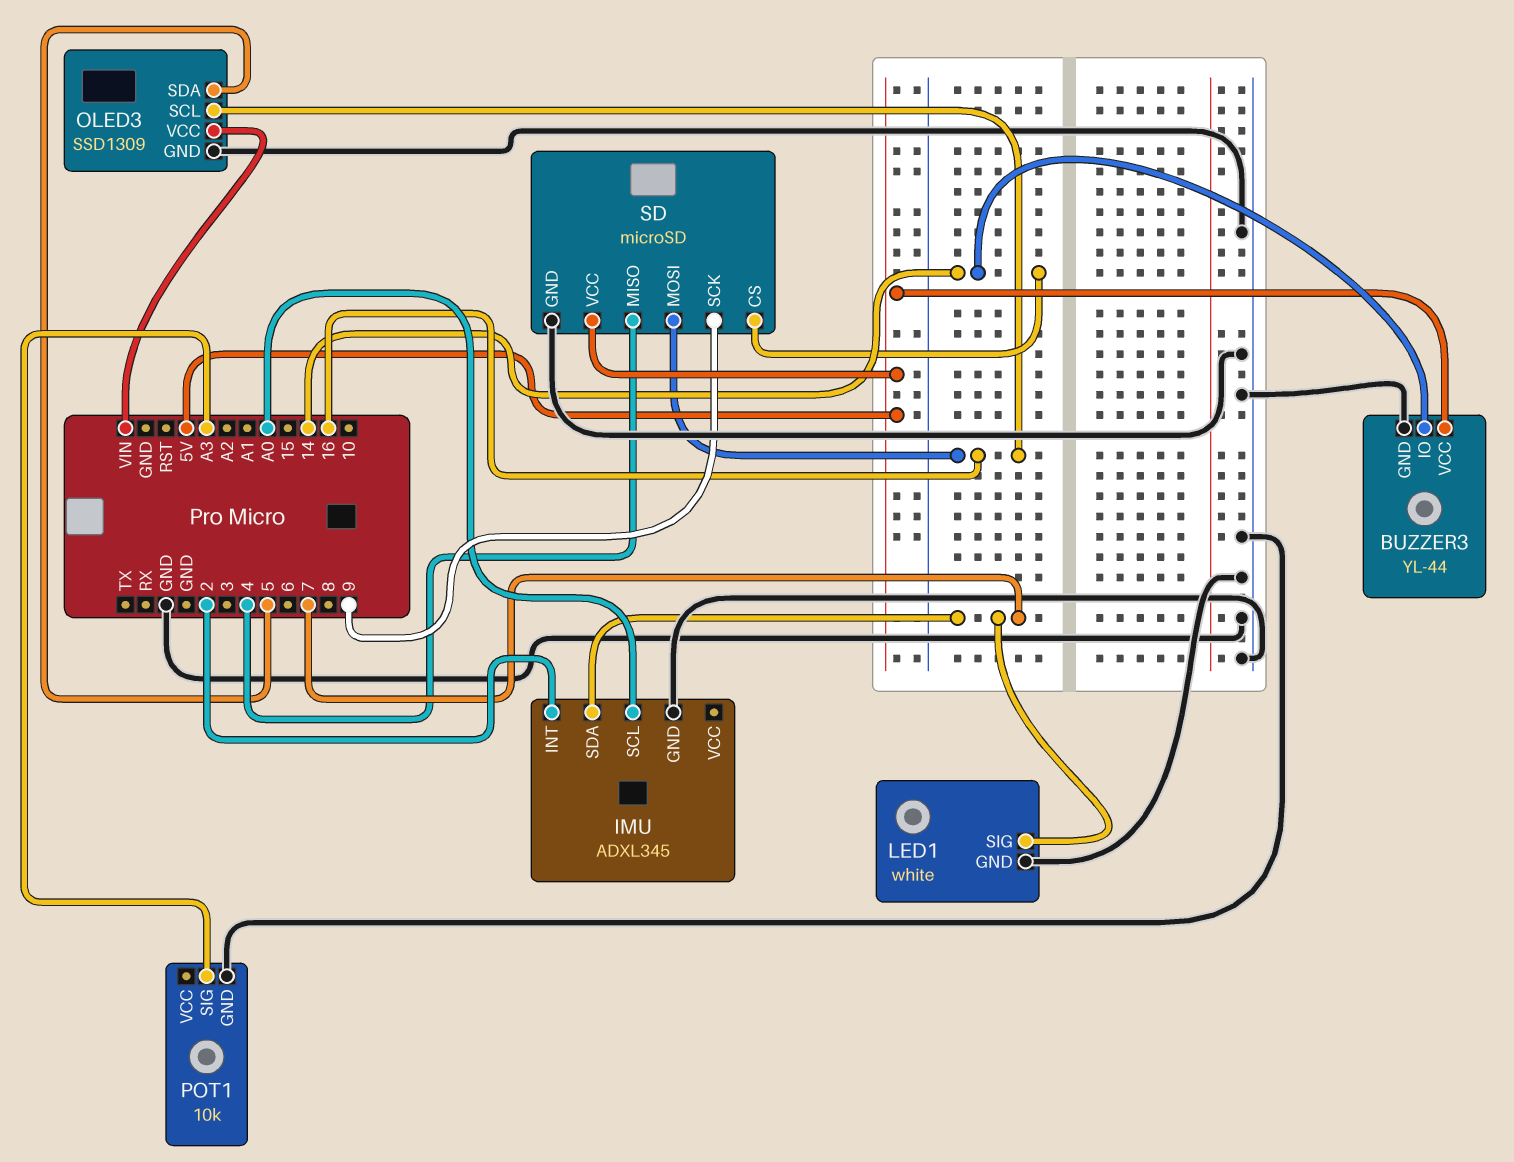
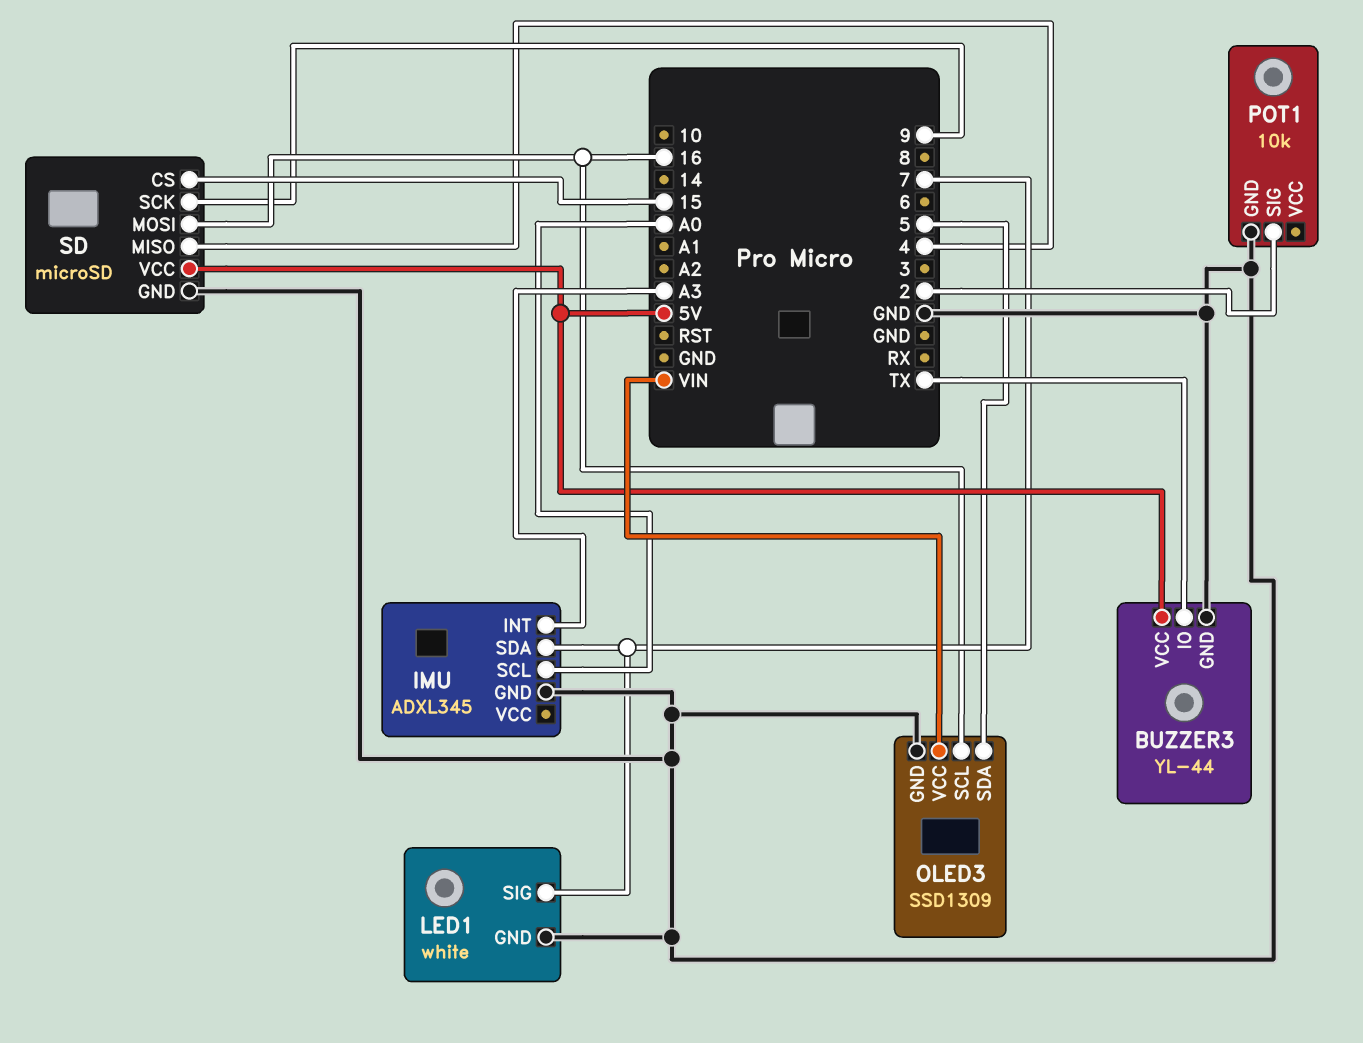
BUZZER3 pin IO: 14 -> TX
IMU pin INT: 2 -> A3
POT1 pin SIG: A3 -> 2
SD pin CS: 14 -> 15

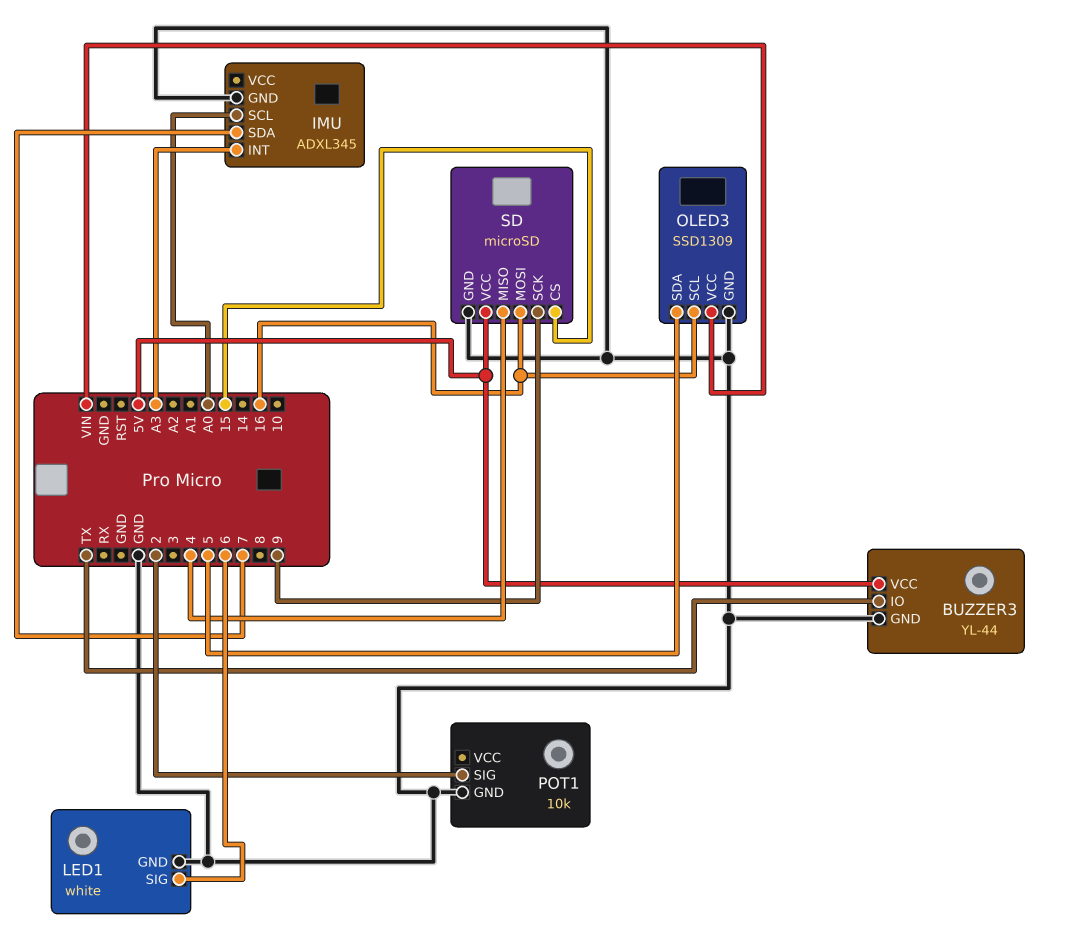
LED1 pin SIG: 7 -> 6

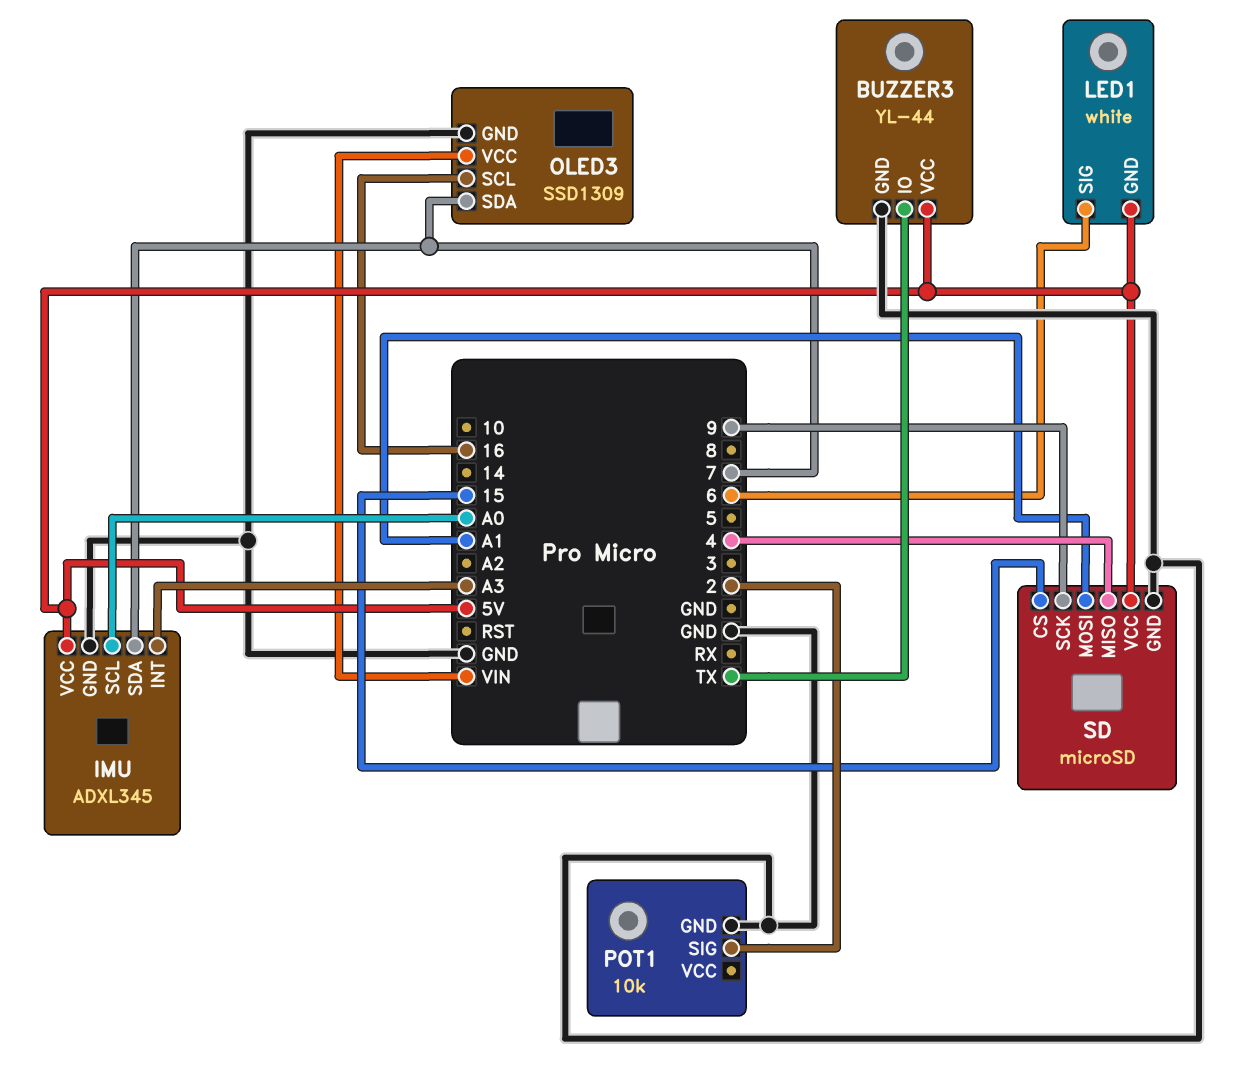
IMU pin VCC: none -> 5V
LED1 pin GND: GND -> 5V
OLED3 pin SDA: 5 -> 7
SD pin MOSI: 16 -> A1

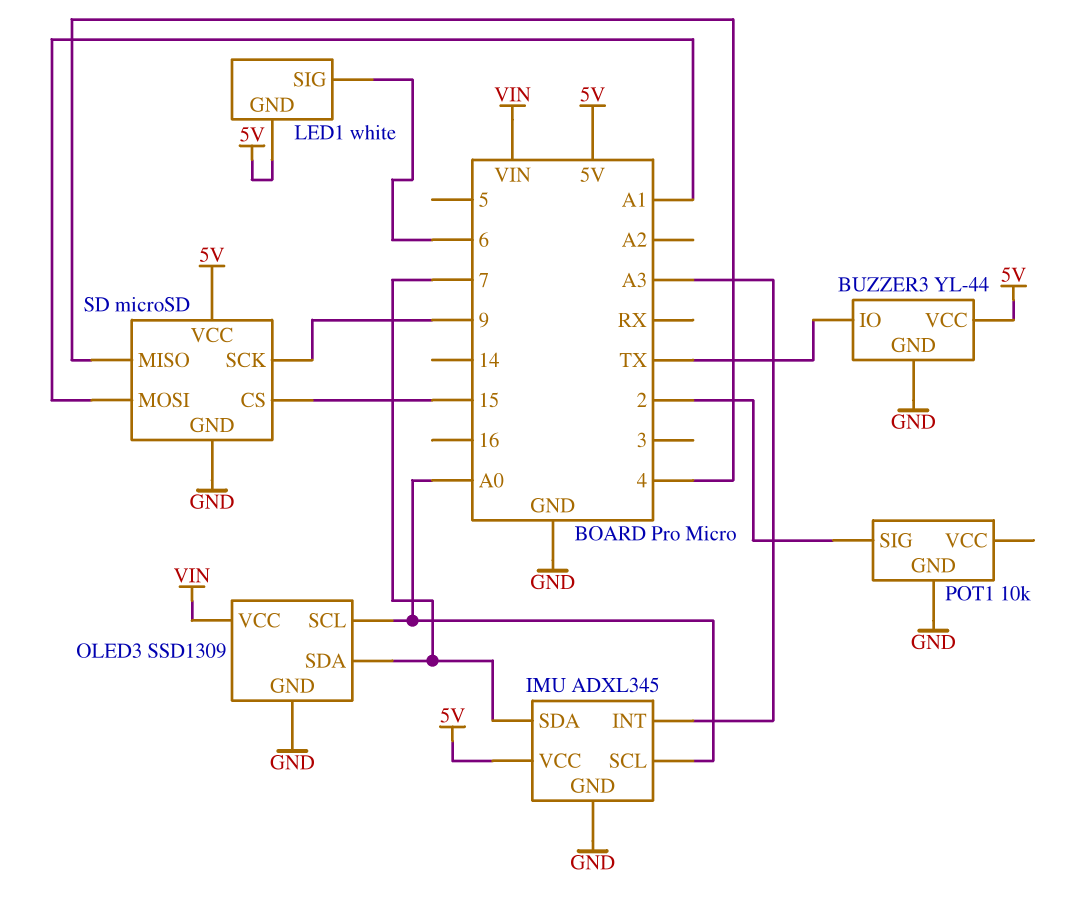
OLED3 pin SCL: 16 -> A0

